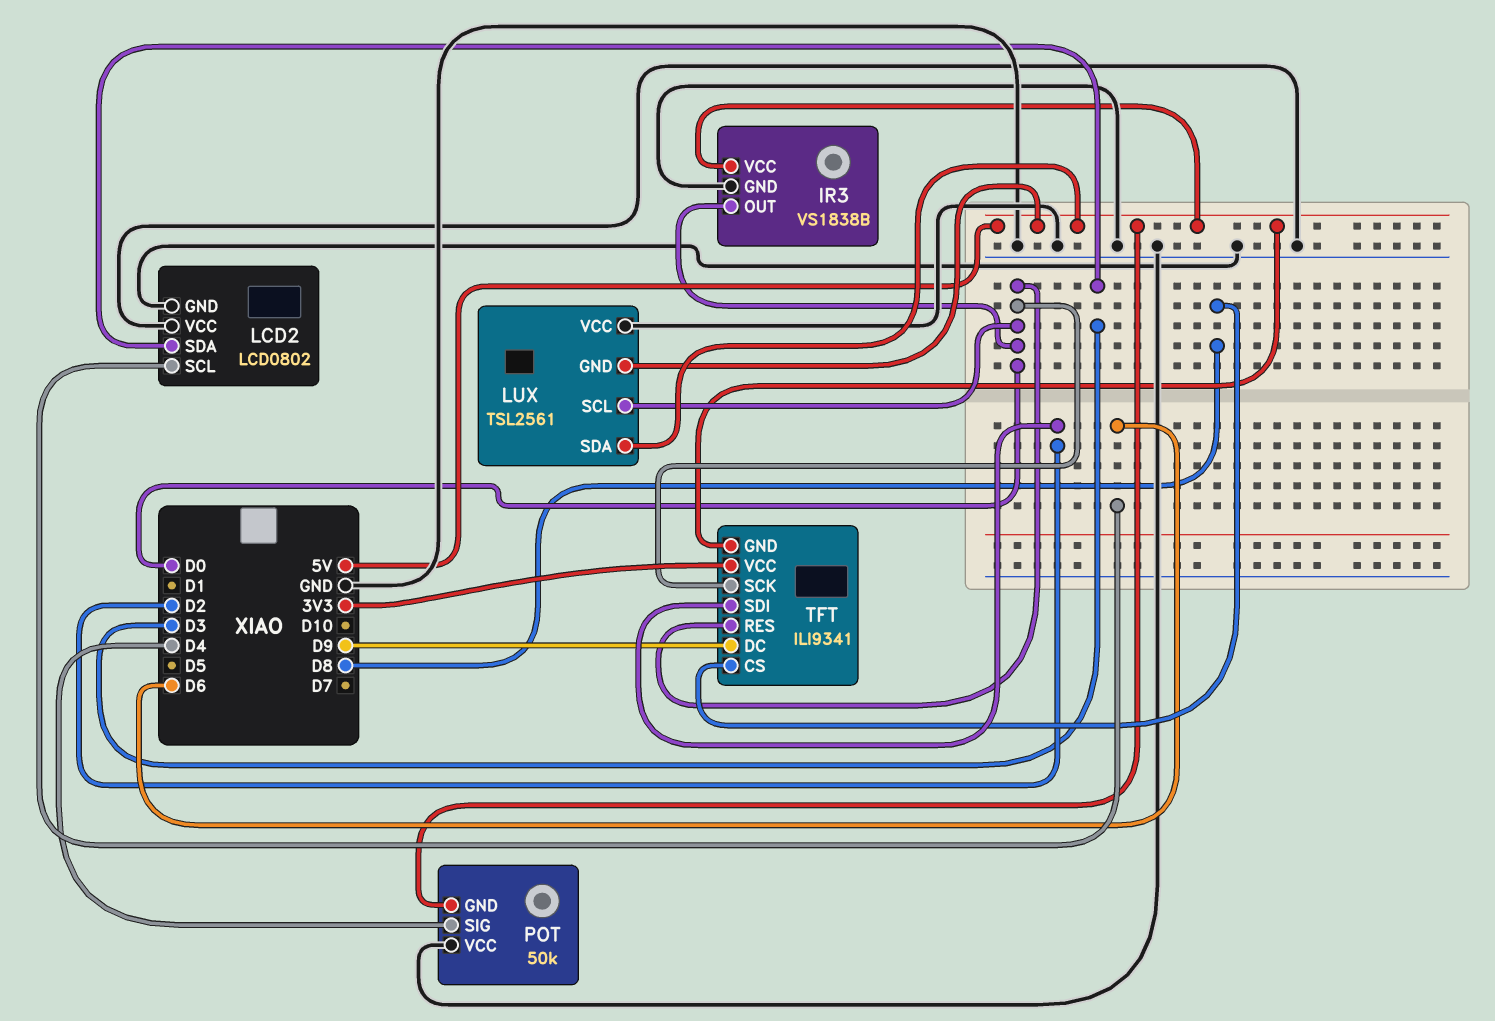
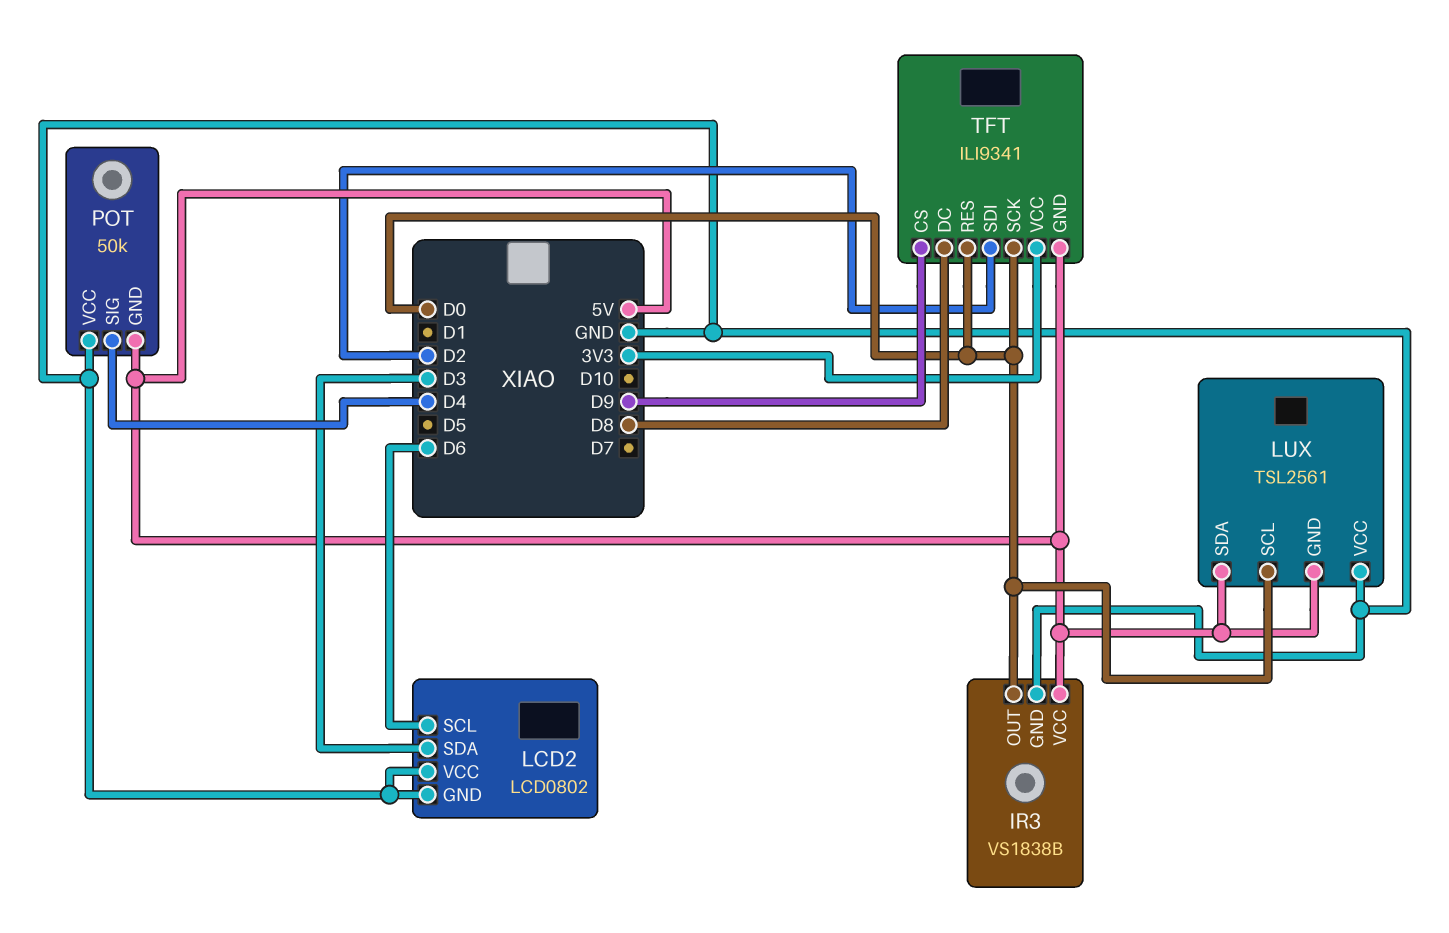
TFT pin CS: D8 -> D9
TFT pin DC: D9 -> D8

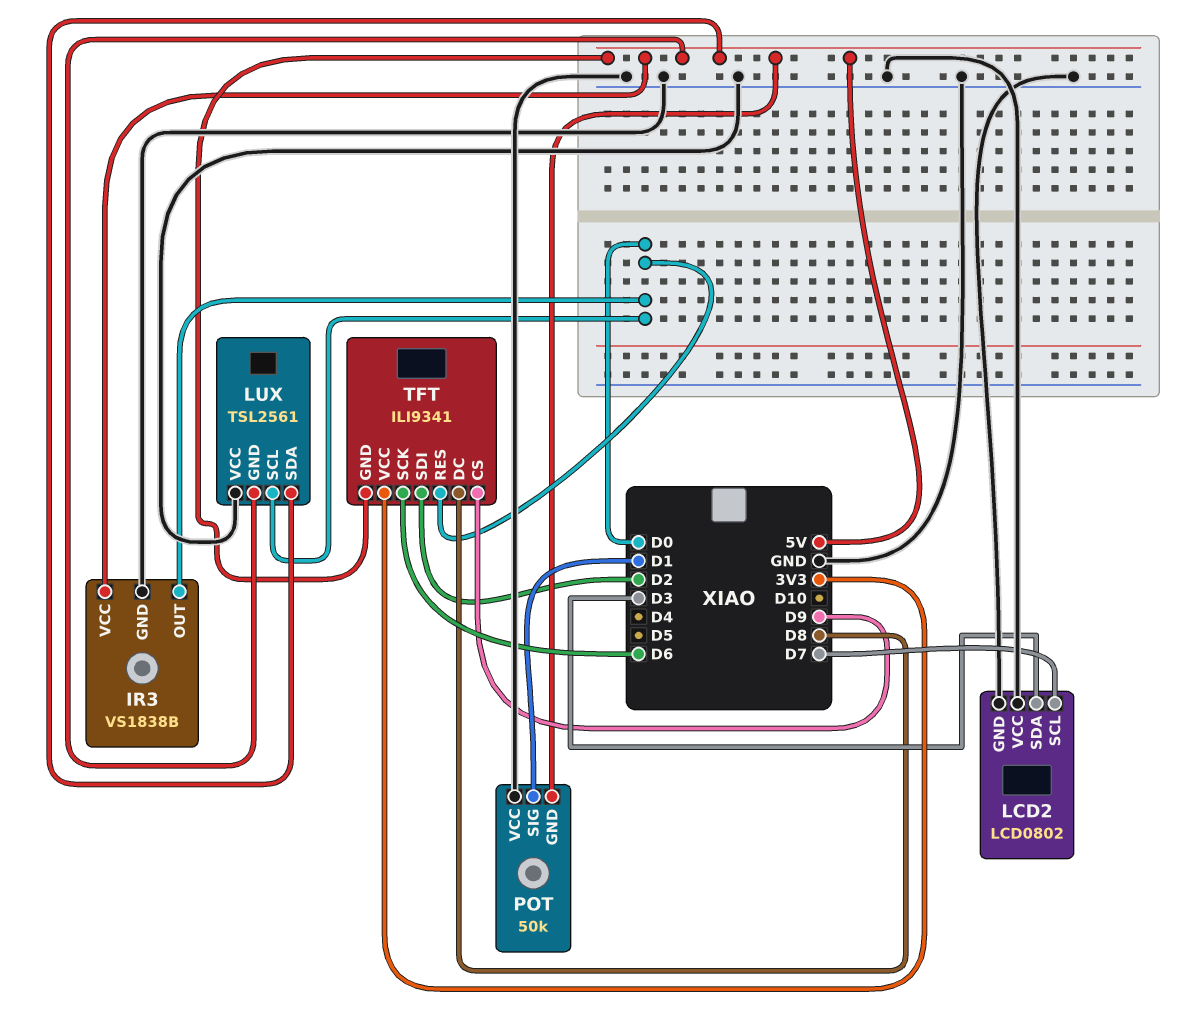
LCD2 pin SCL: D6 -> D7
POT pin SIG: D4 -> D1
TFT pin SCK: D0 -> D6

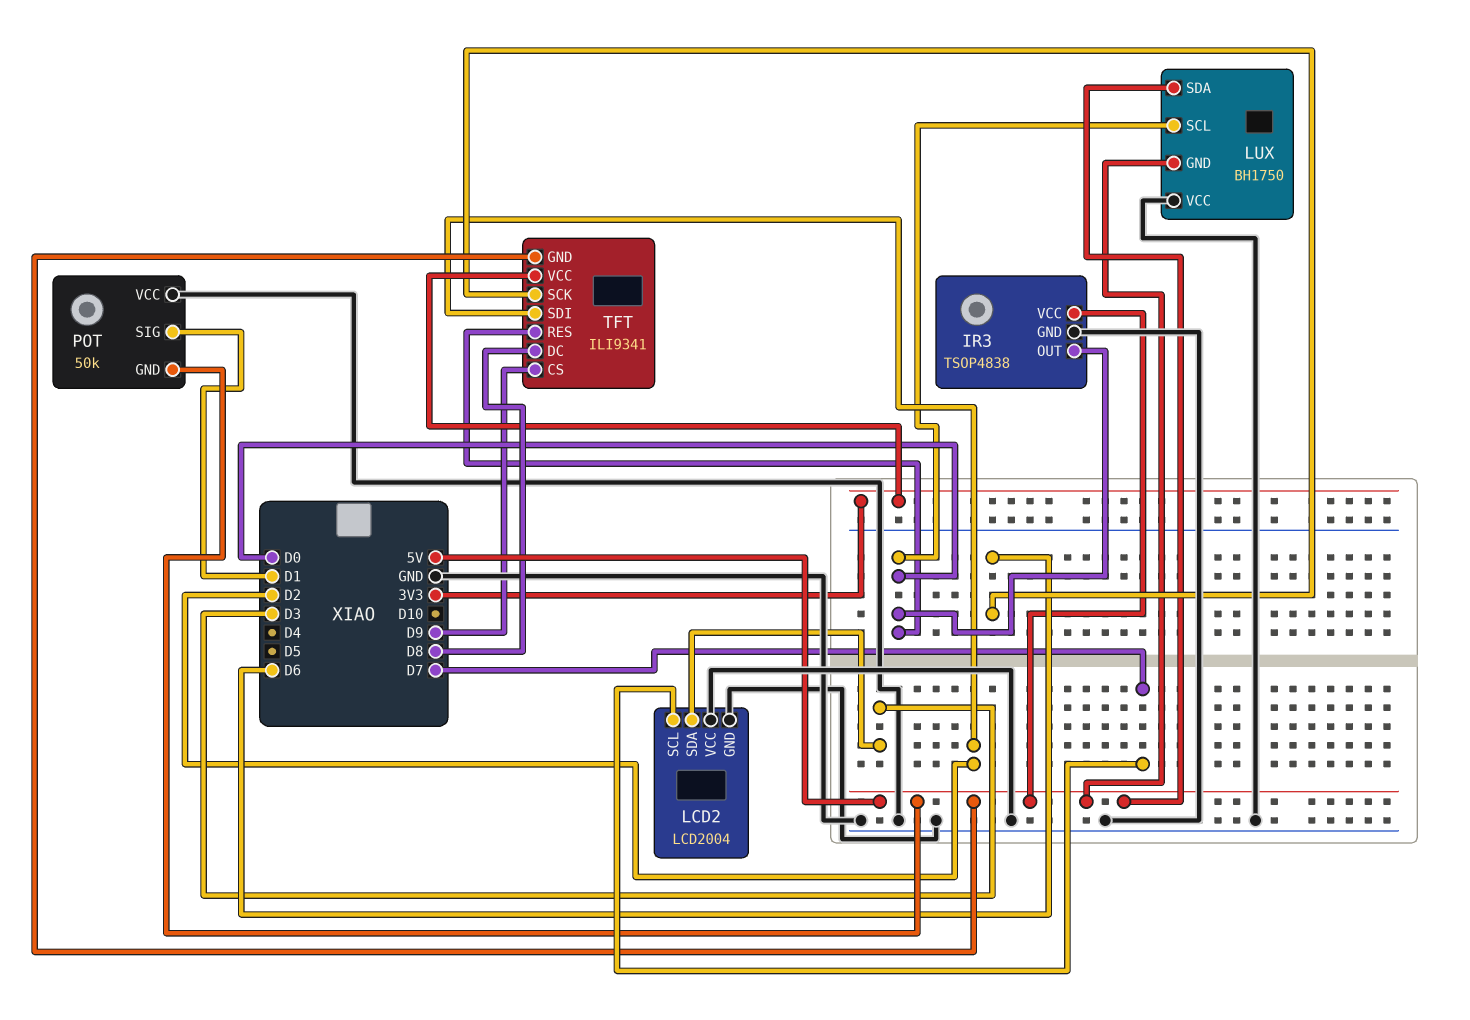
IR3: VS1838B -> TSOP4838
LCD2: LCD0802 -> LCD2004
LUX: TSL2561 -> BH1750

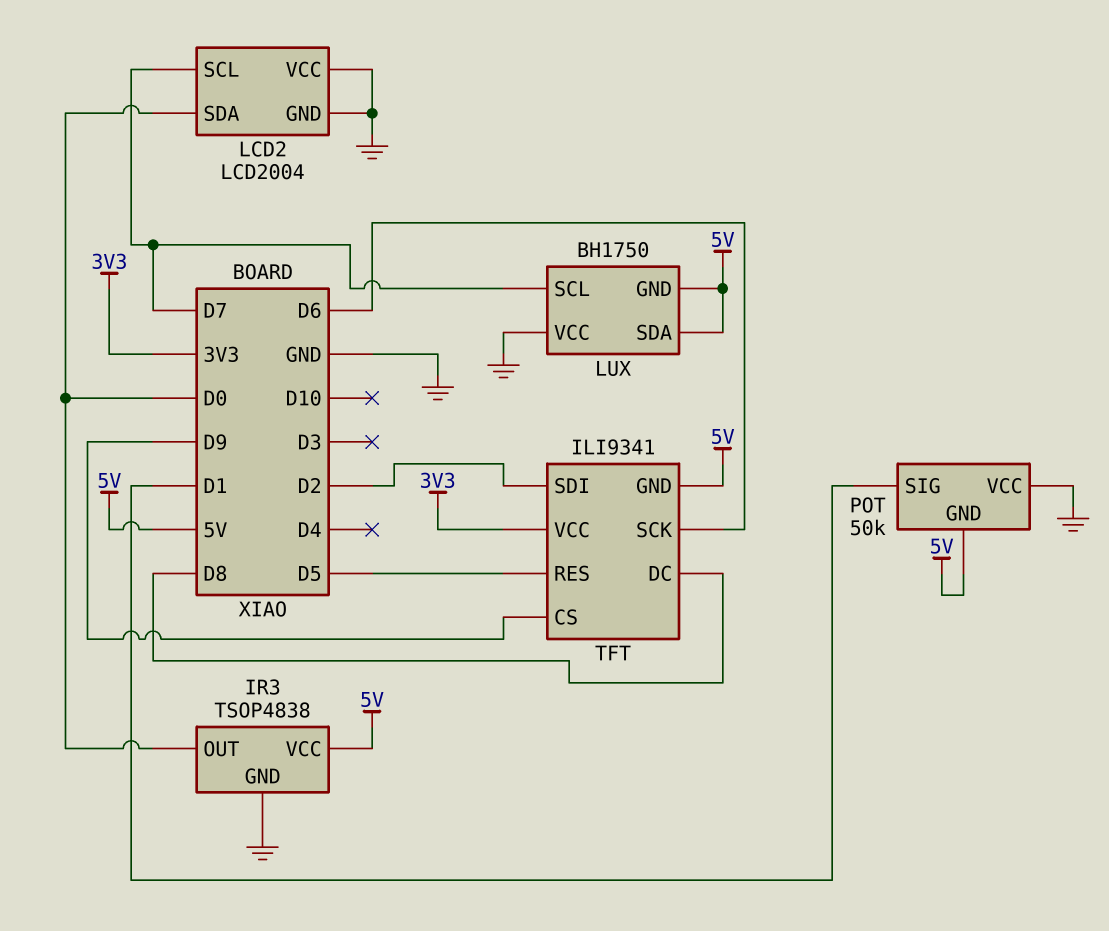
LCD2 pin SDA: D3 -> D0
LUX pin SCL: D0 -> D7
TFT pin RES: D0 -> D5

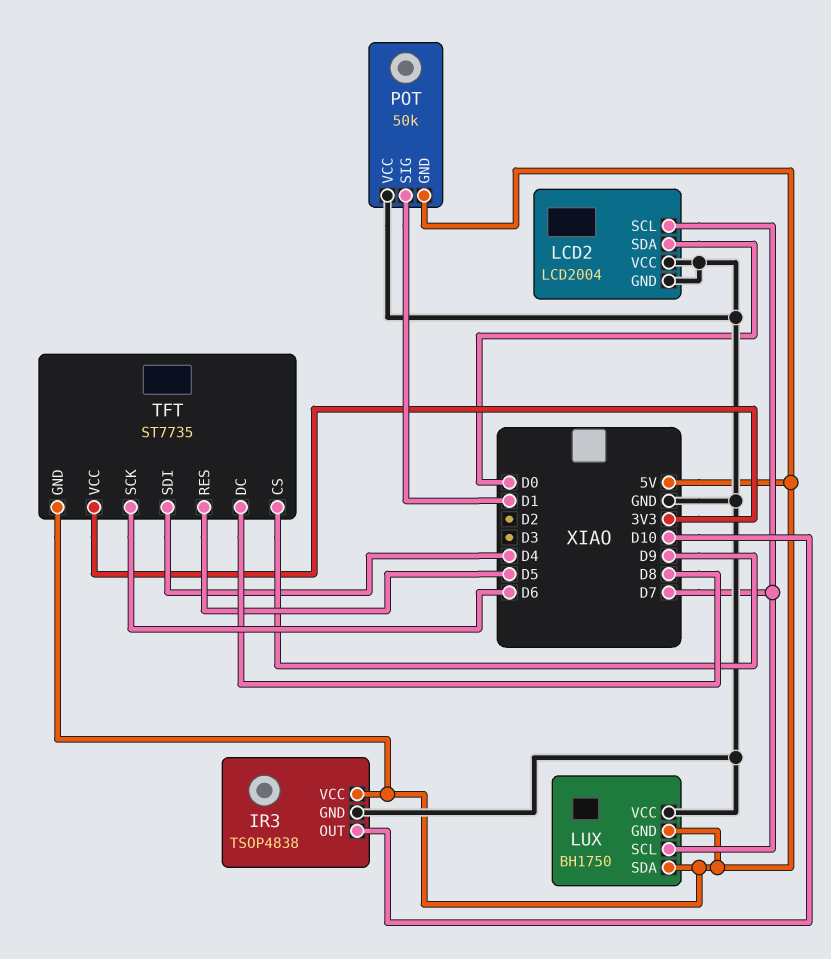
IR3 pin OUT: D0 -> D10
TFT: ILI9341 -> ST7735
TFT pin SDI: D2 -> D4

